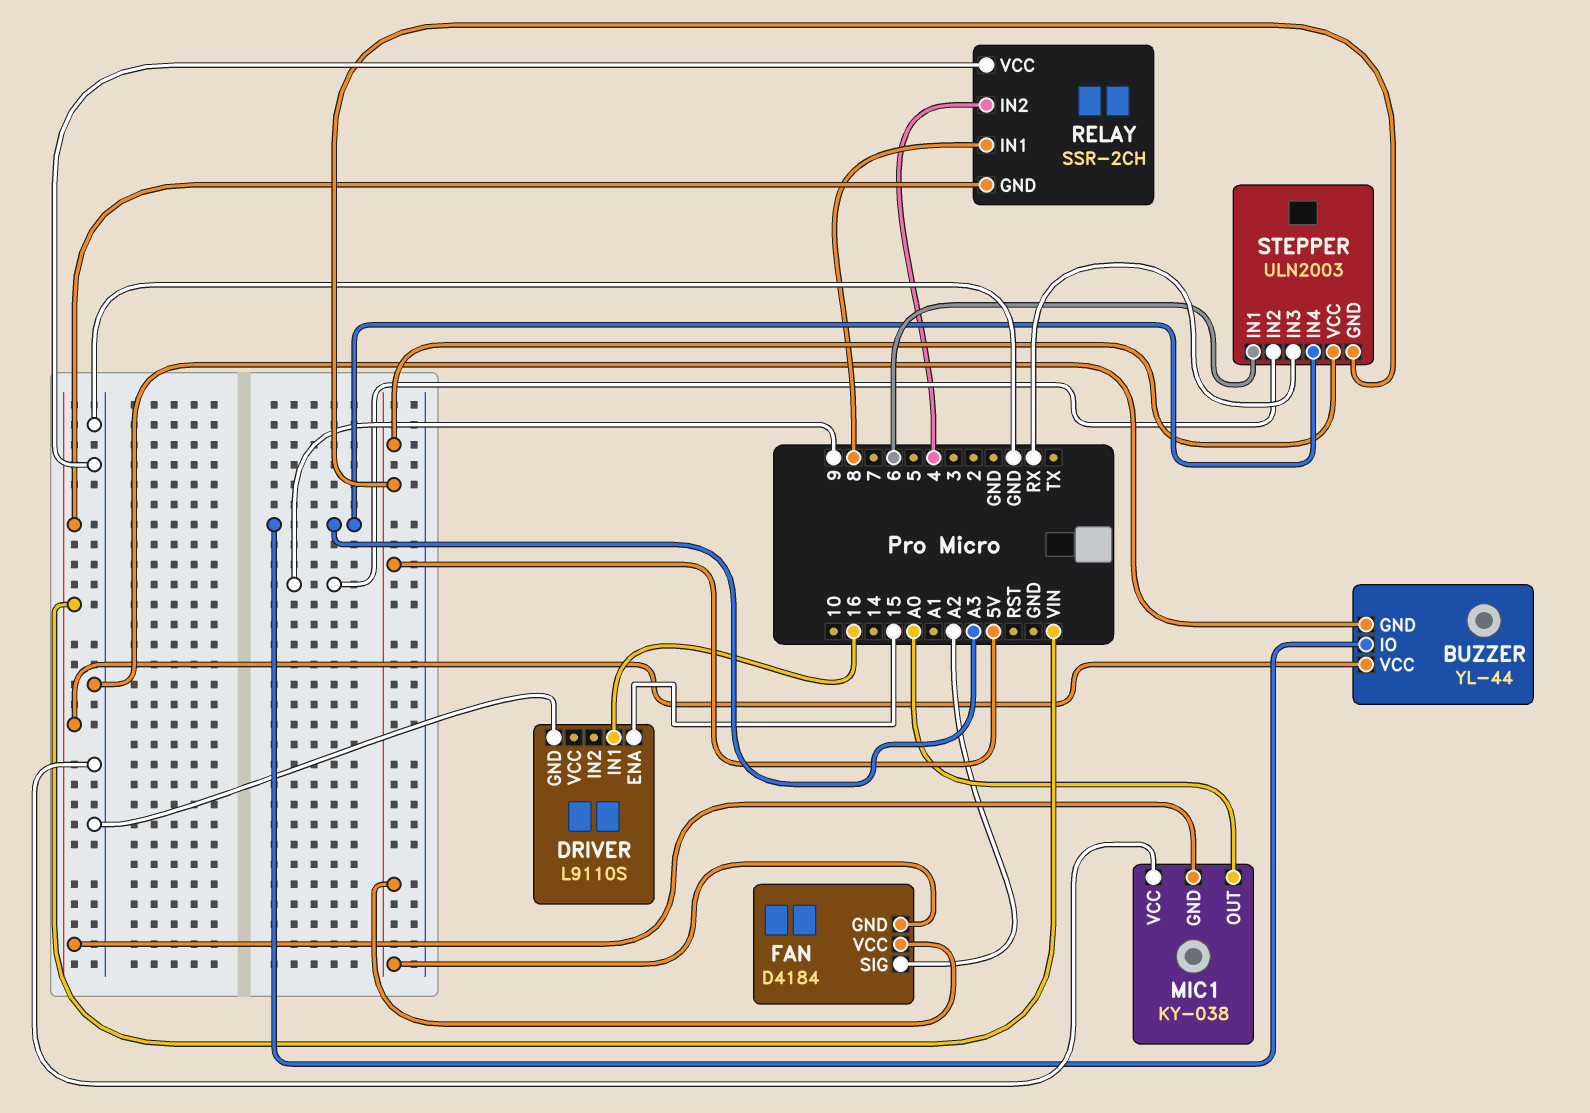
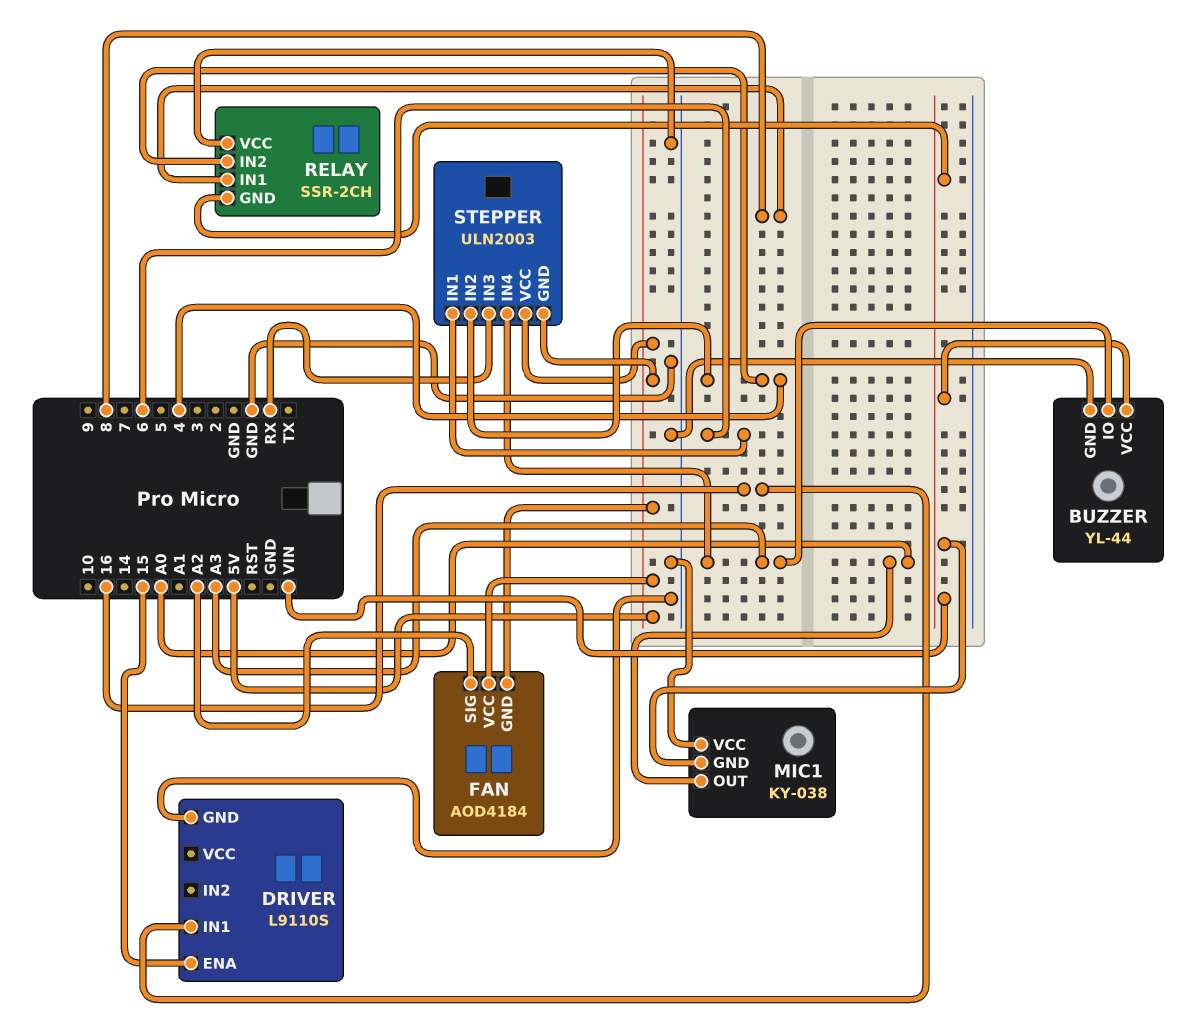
FAN: D4184 -> AOD4184
STEPPER pin IN2: 9 -> 4

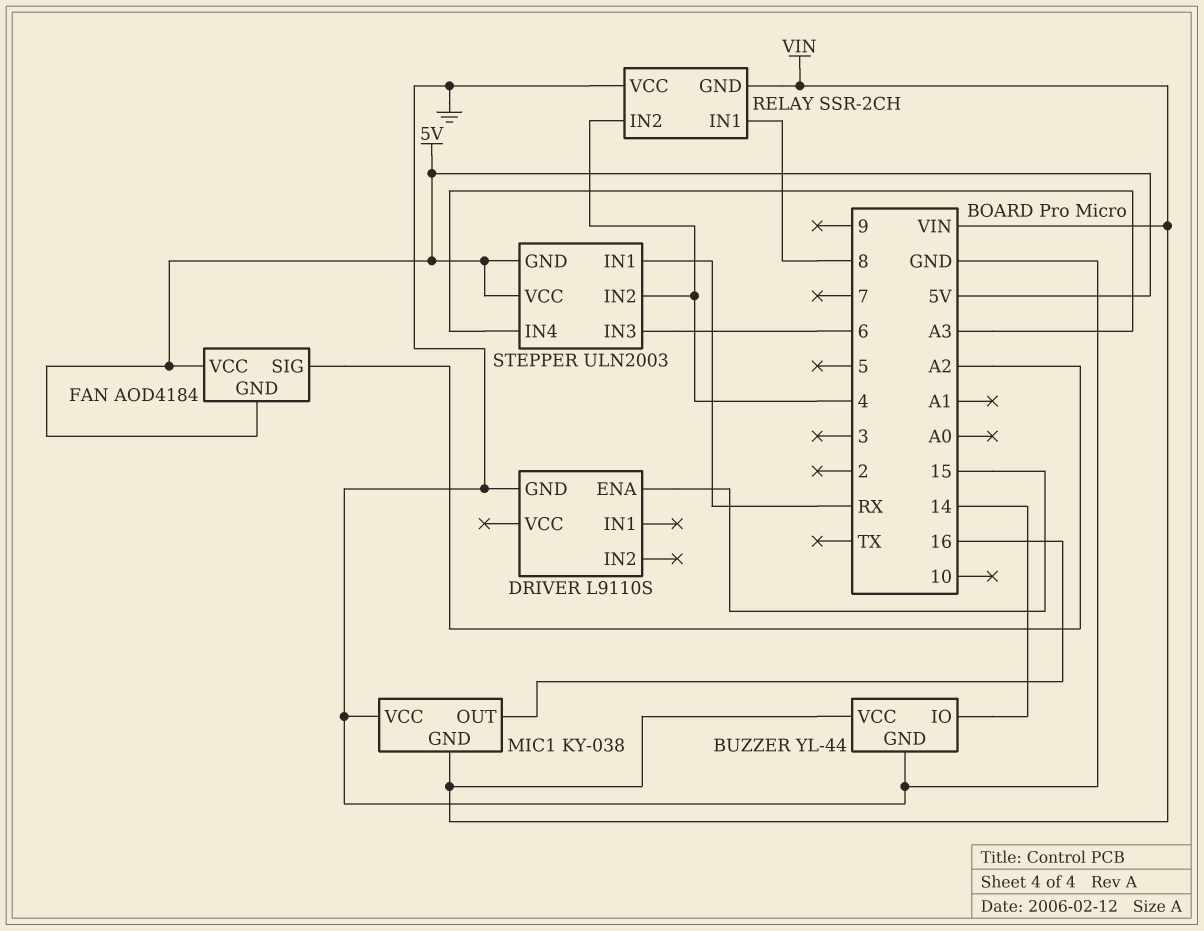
BUZZER pin IO: A3 -> 14
DRIVER pin IN1: 16 -> none
MIC1 pin OUT: A0 -> 16
STEPPER pin IN1: 6 -> RX
STEPPER pin IN3: RX -> 6

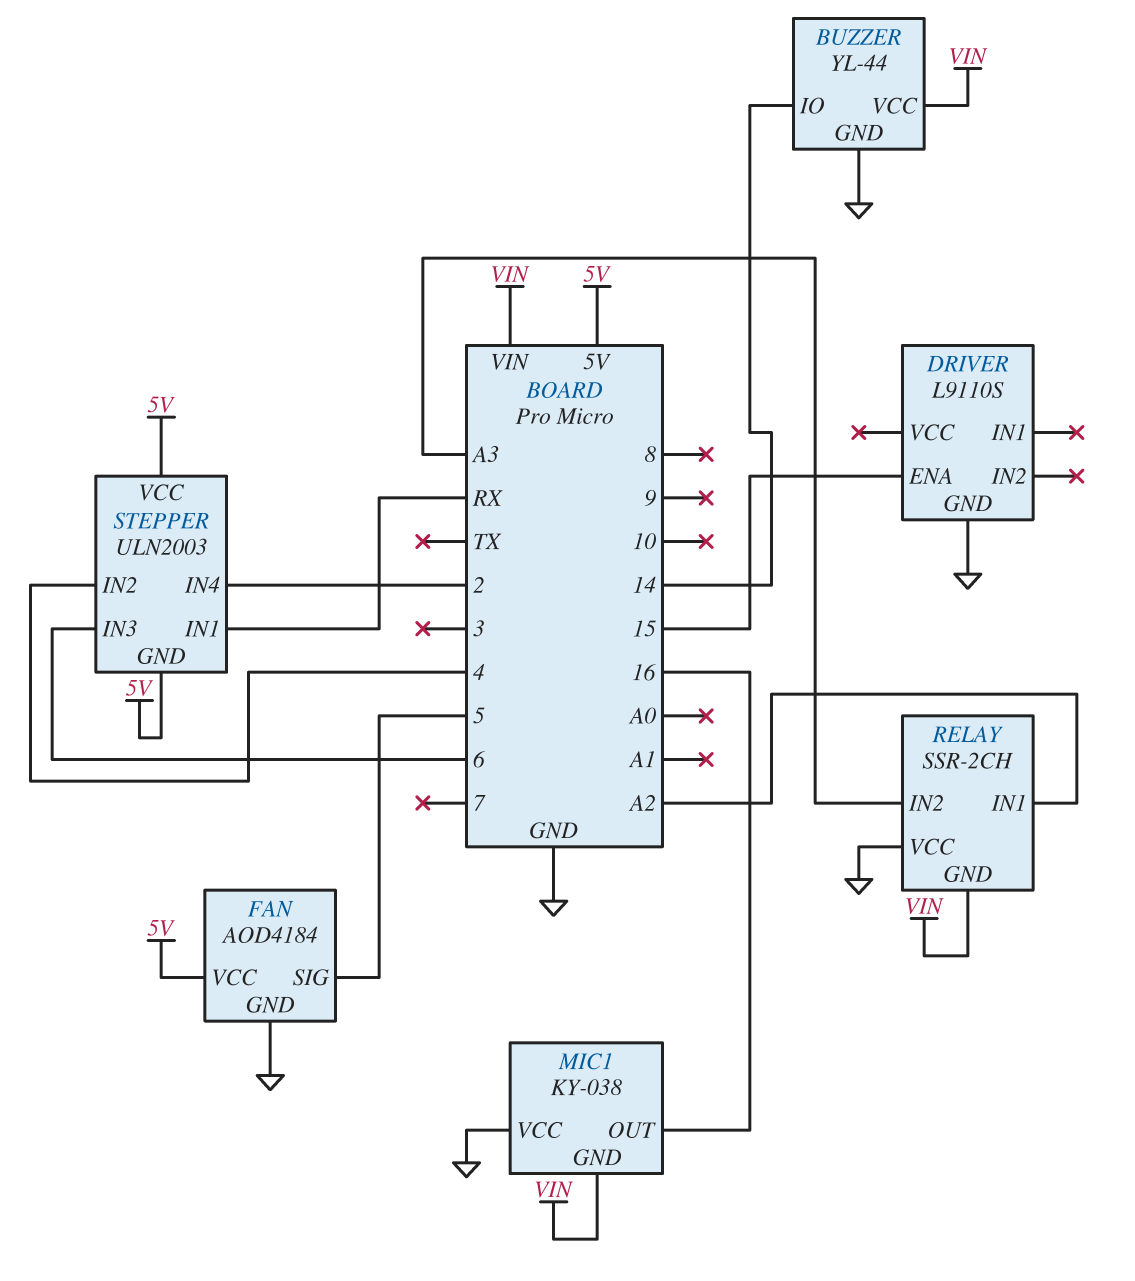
FAN pin GND: 5V -> GND
FAN pin SIG: A2 -> 5
RELAY pin IN1: 8 -> A2
RELAY pin IN2: 4 -> A3
STEPPER pin IN4: A3 -> 2

